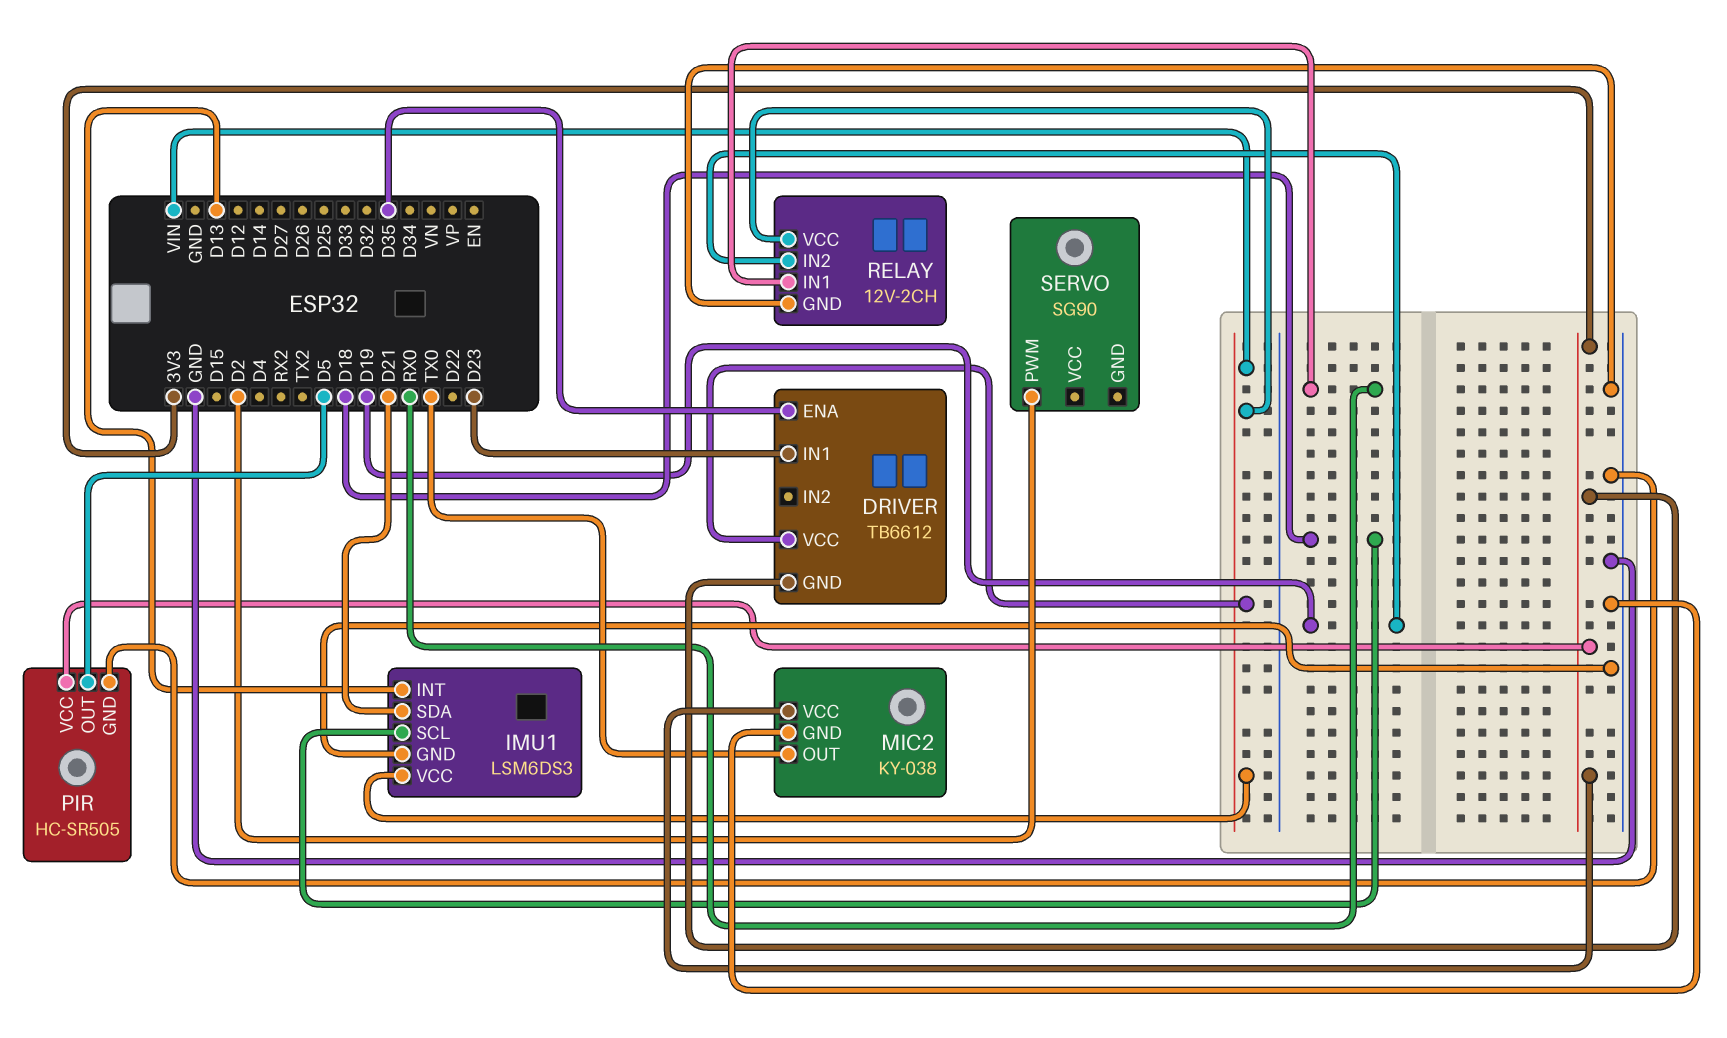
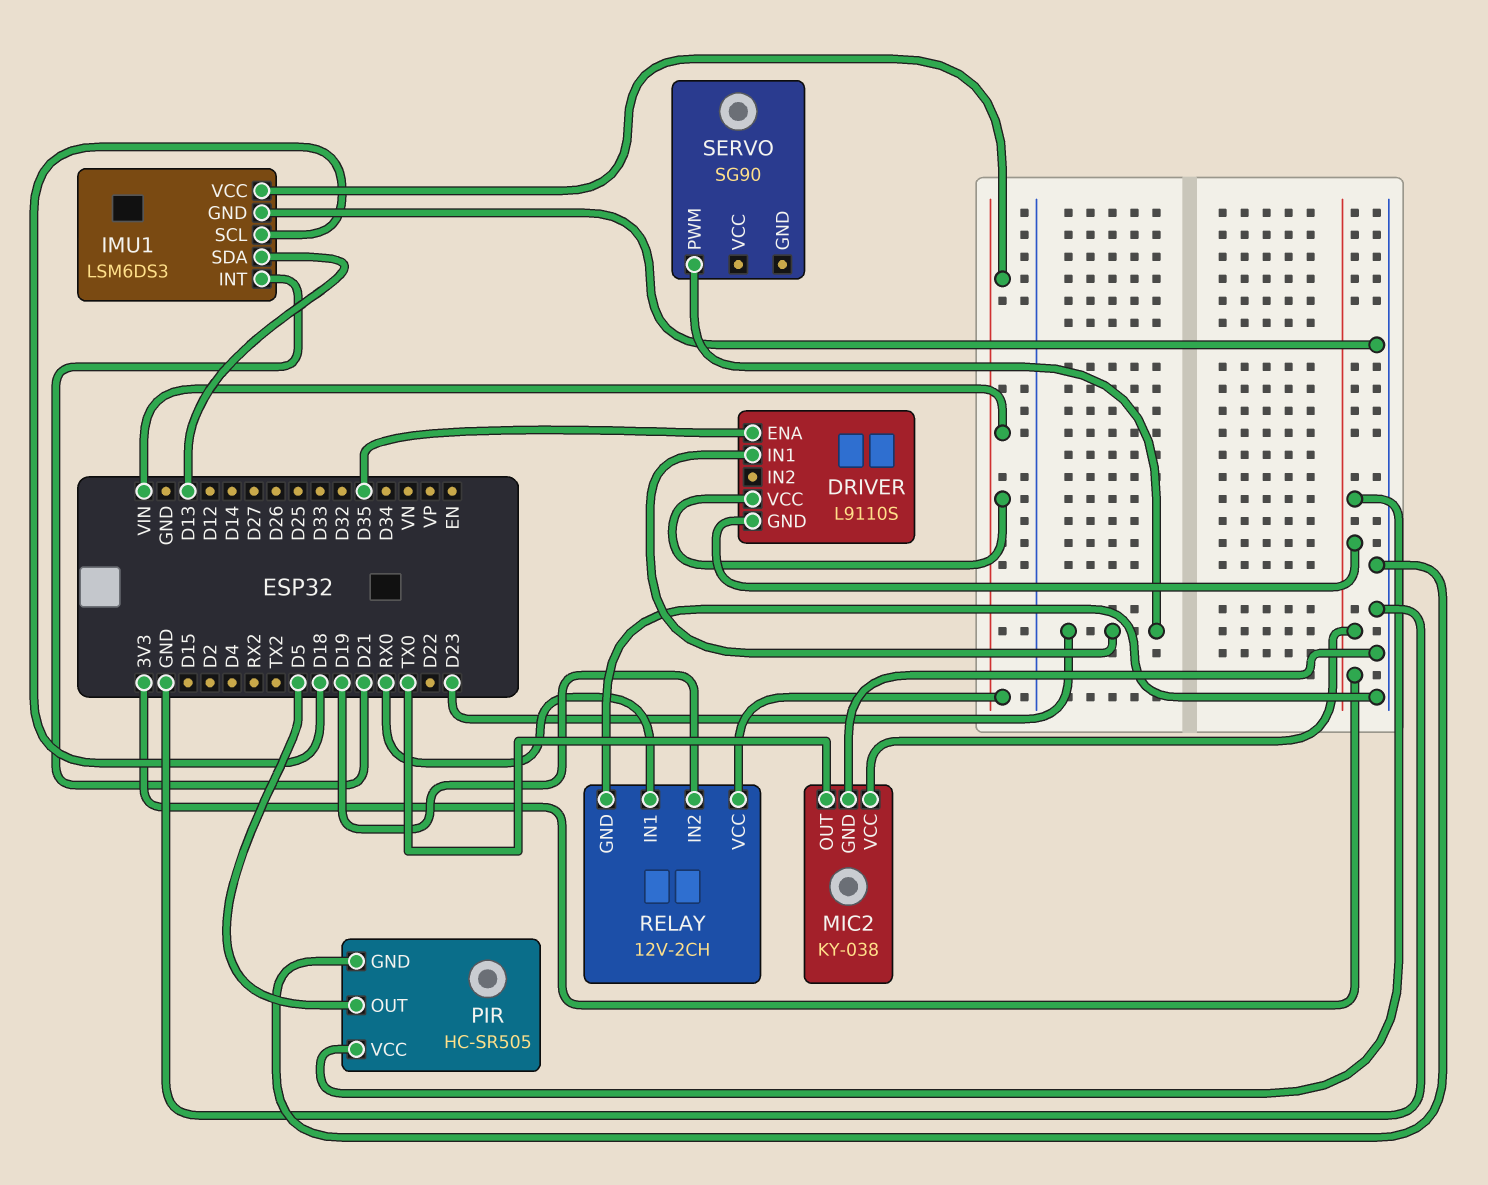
DRIVER: TB6612 -> L9110S
IMU1 pin INT: D13 -> D21
IMU1 pin SDA: D21 -> D13
SERVO pin PWM: D2 -> D23

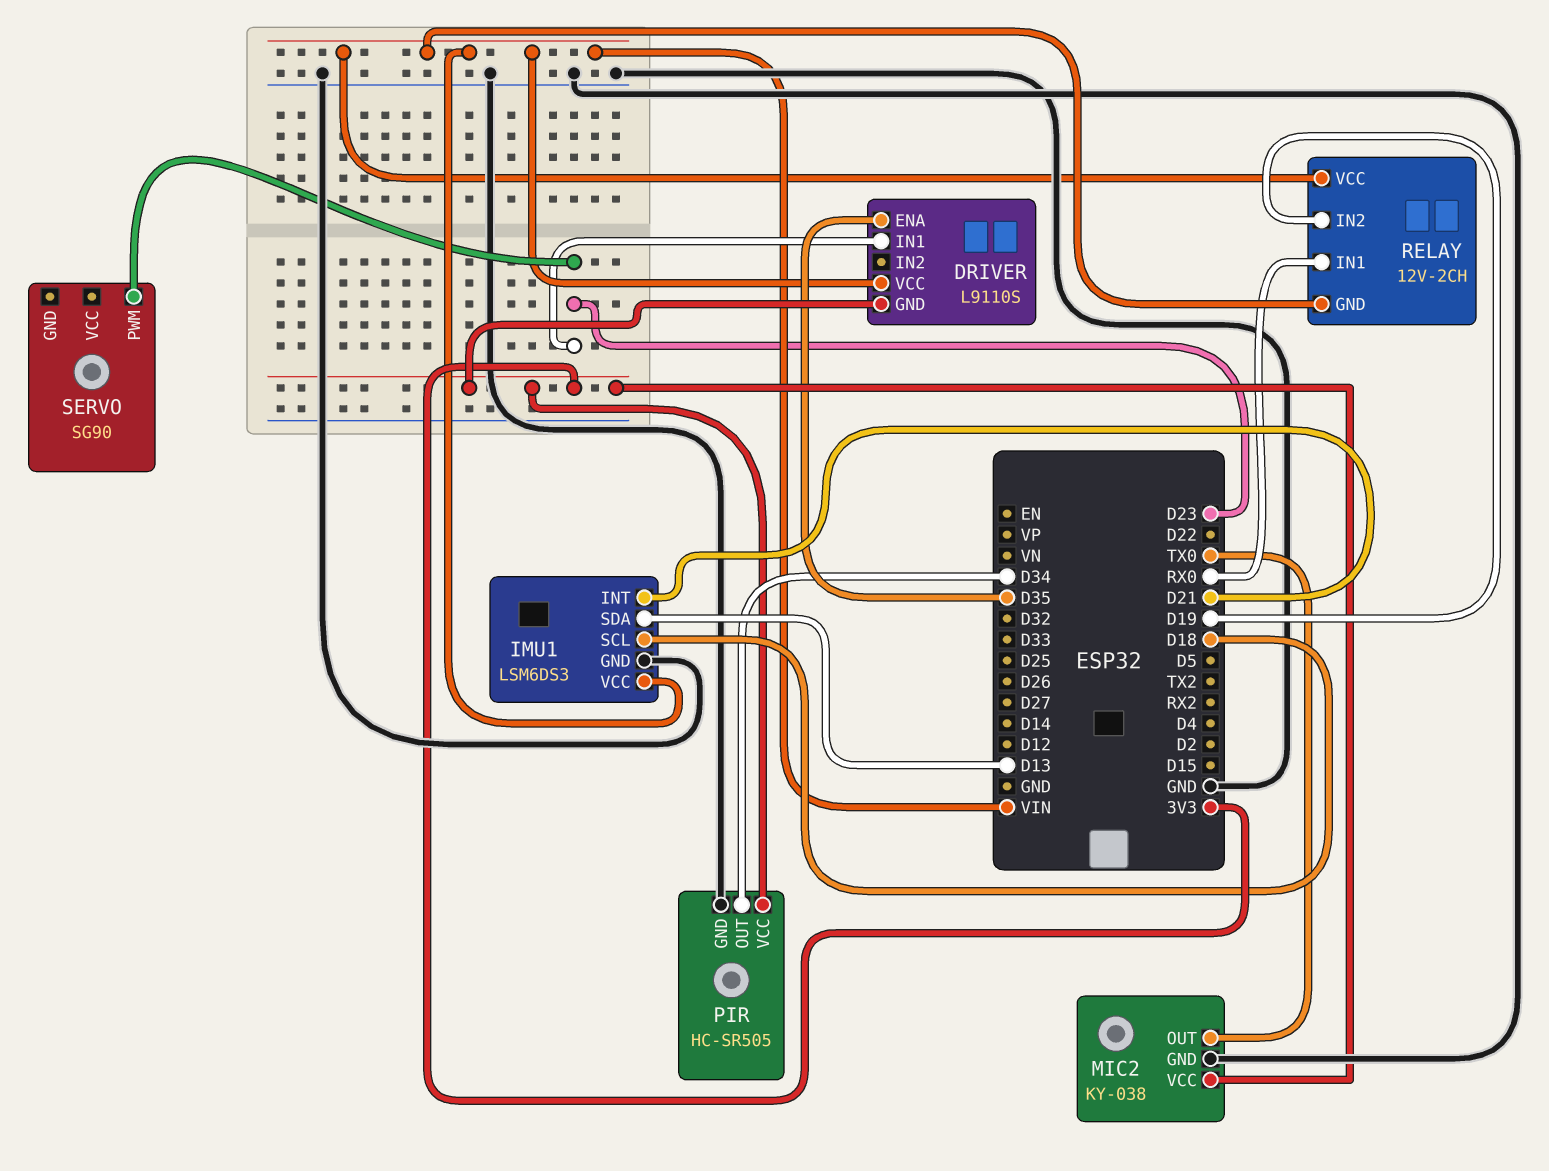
PIR pin OUT: D5 -> D34
RELAY pin GND: GND -> VIN

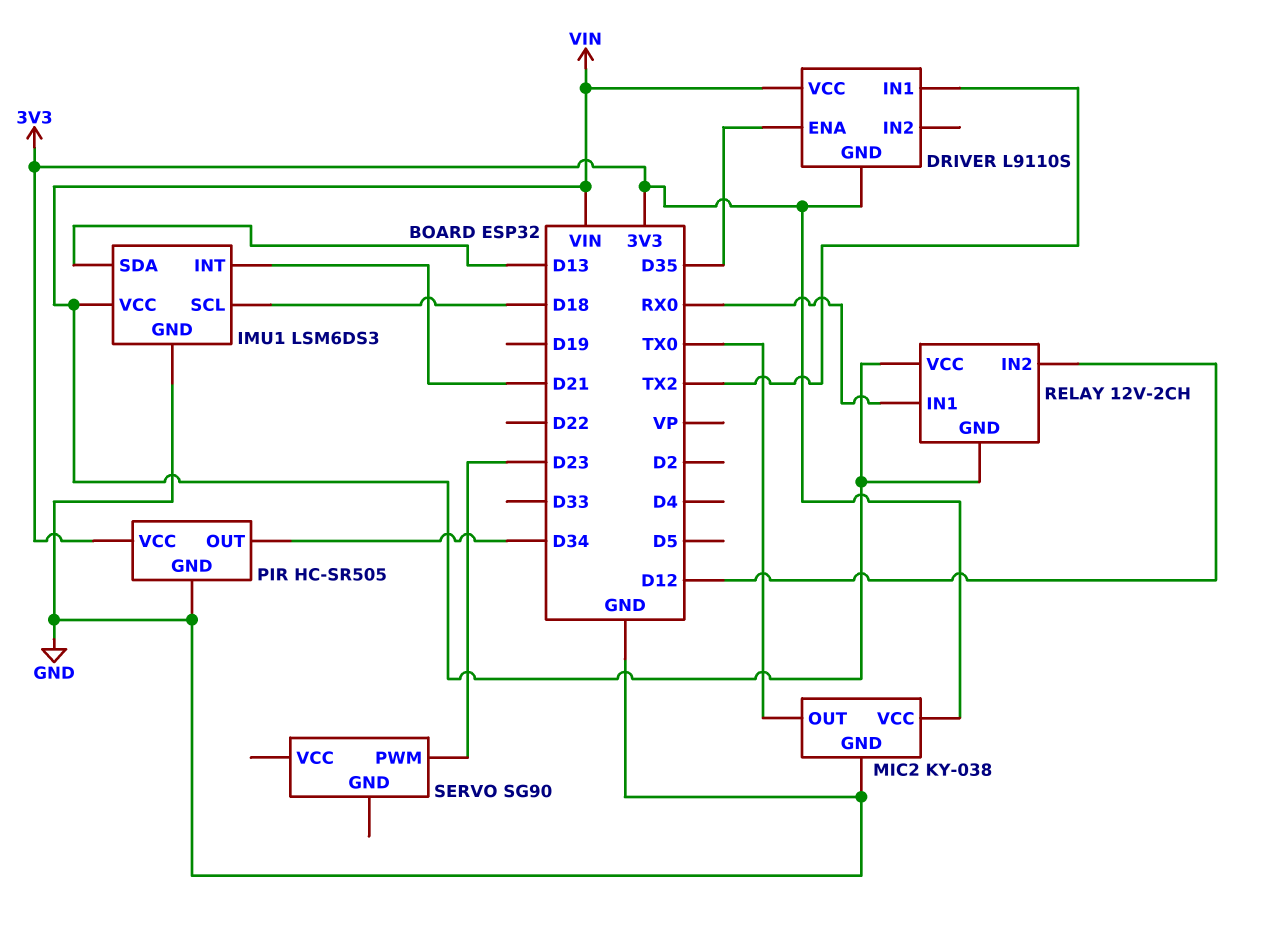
DRIVER pin IN1: D23 -> TX2
RELAY pin IN2: D19 -> D12

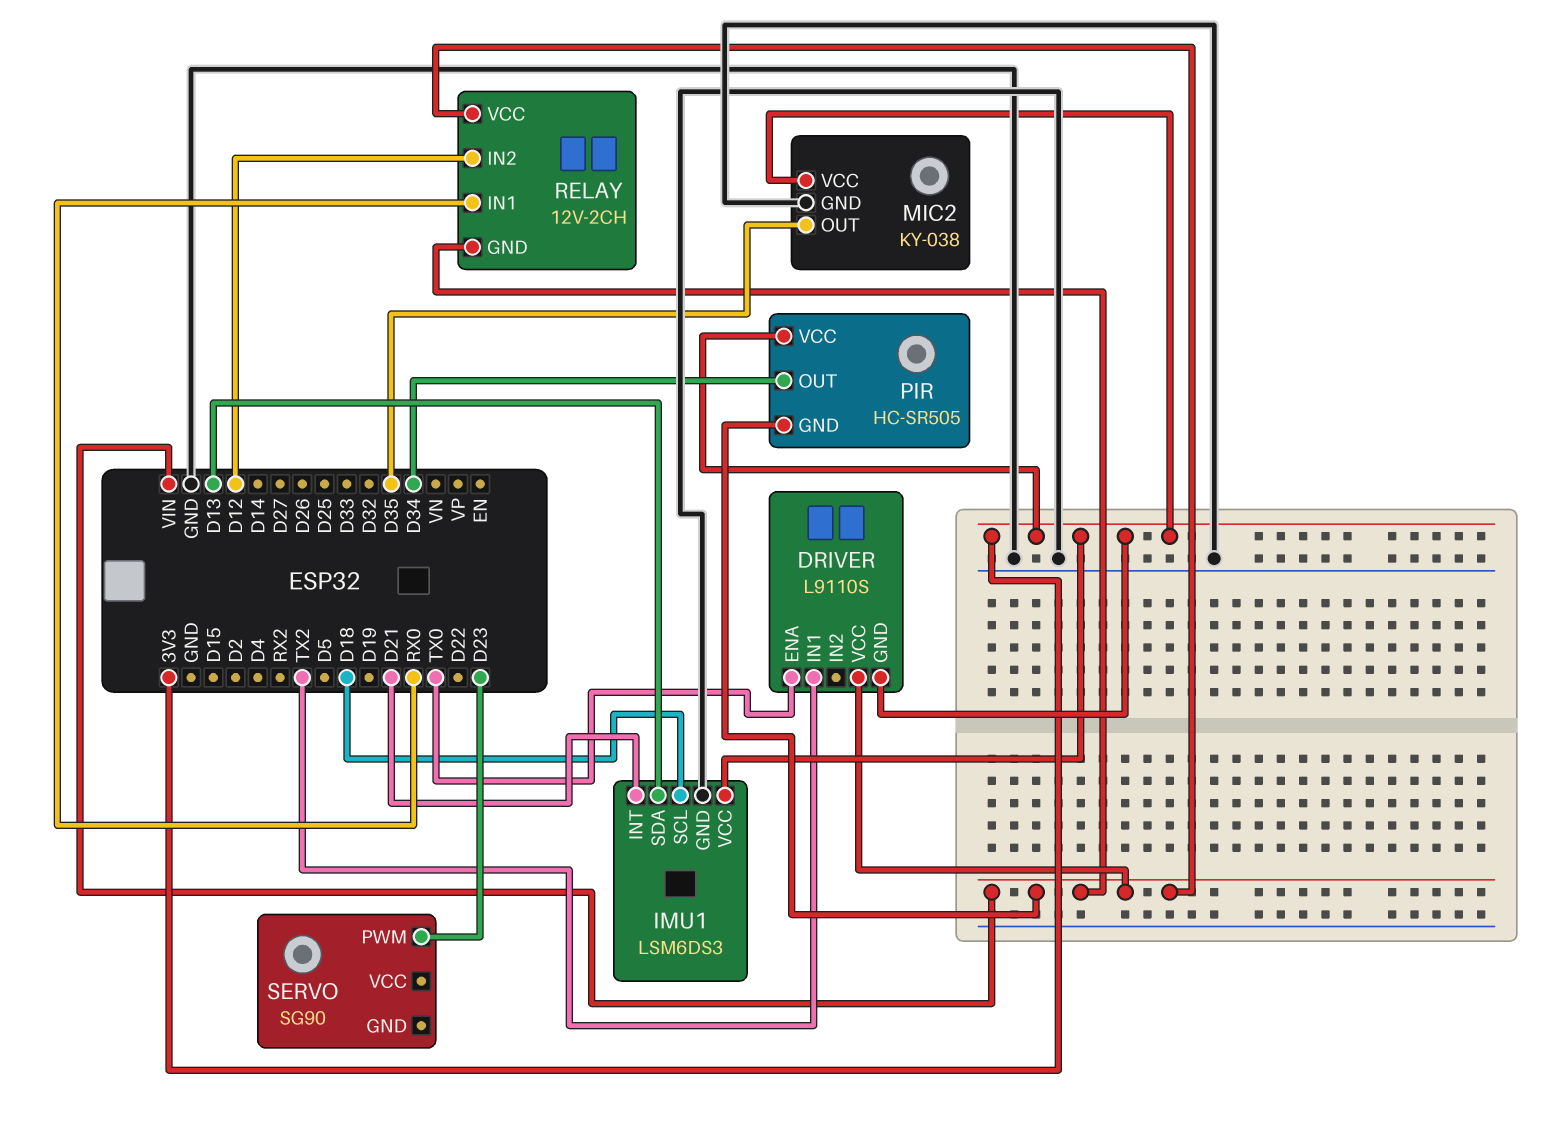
DRIVER pin ENA: D35 -> TX0
IMU1 pin VCC: VIN -> 3V3
MIC2 pin OUT: TX0 -> D35
PIR pin GND: GND -> VIN

